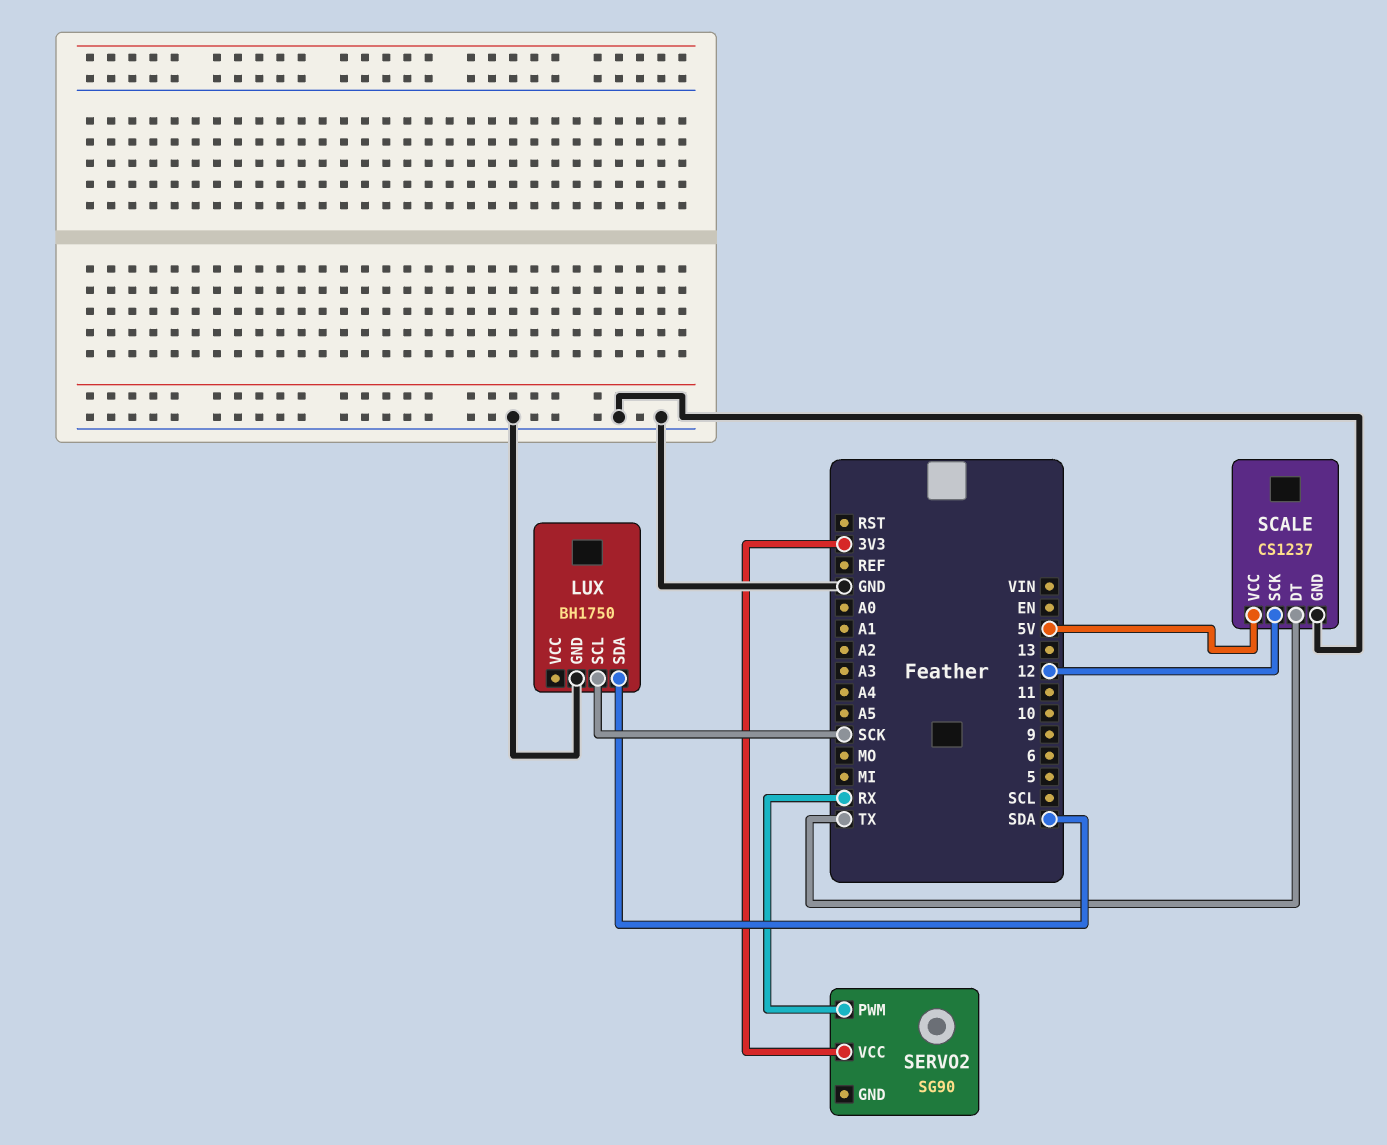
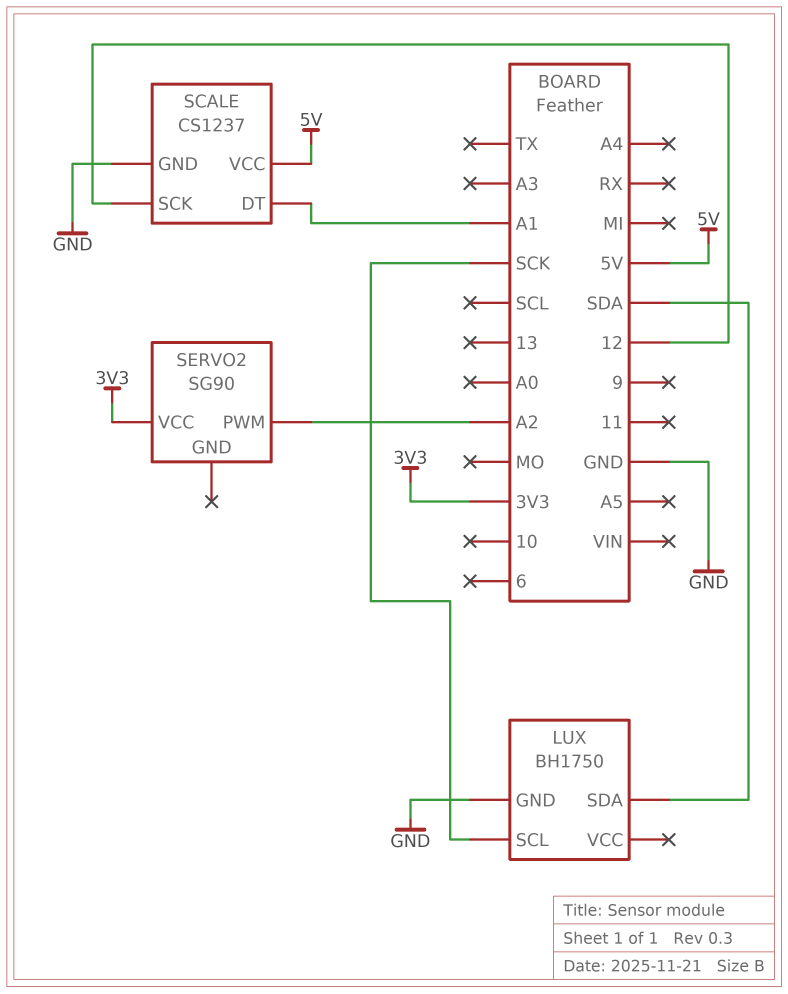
SCALE pin DT: TX -> A1
SERVO2 pin PWM: RX -> A2

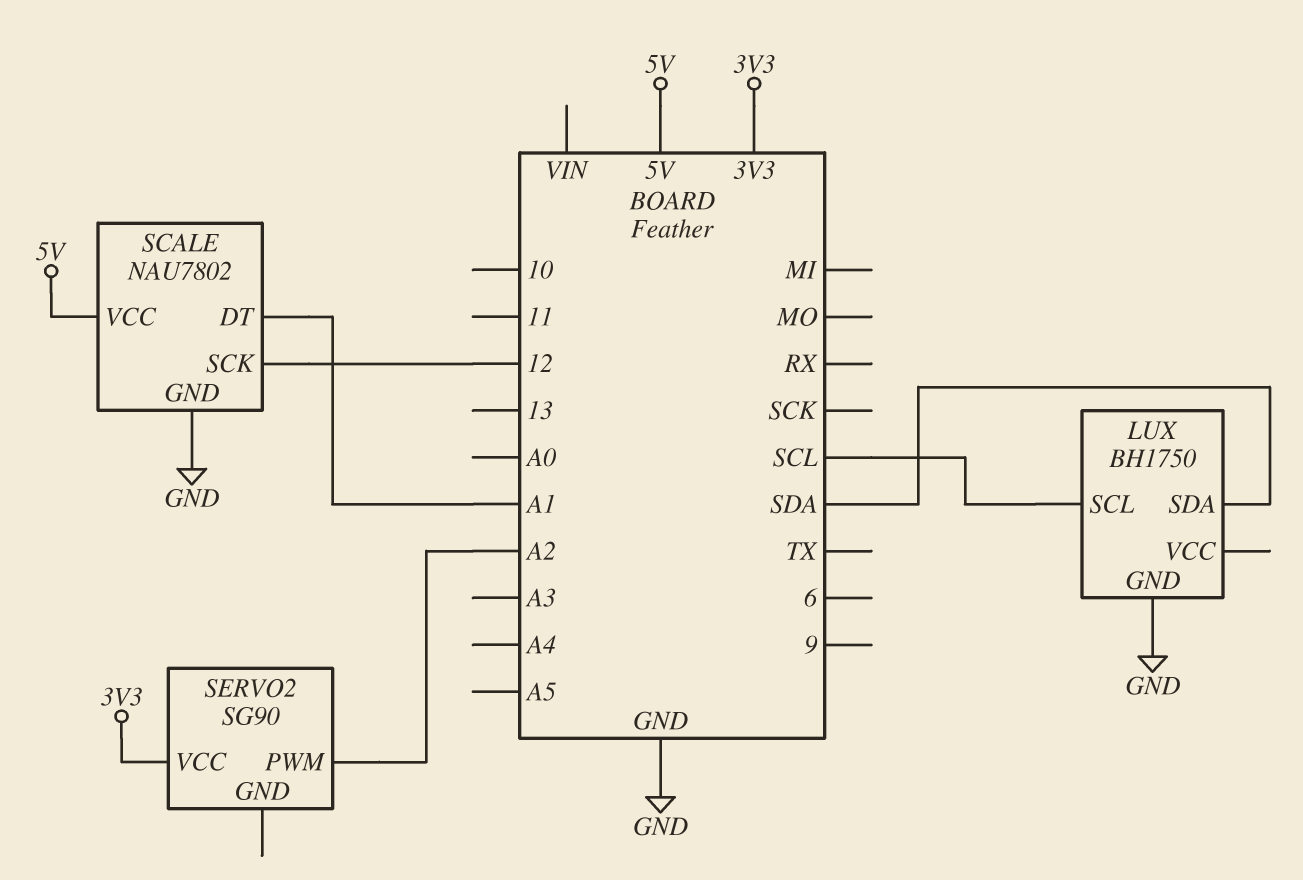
LUX pin SCL: SCK -> SCL
SCALE: CS1237 -> NAU7802

